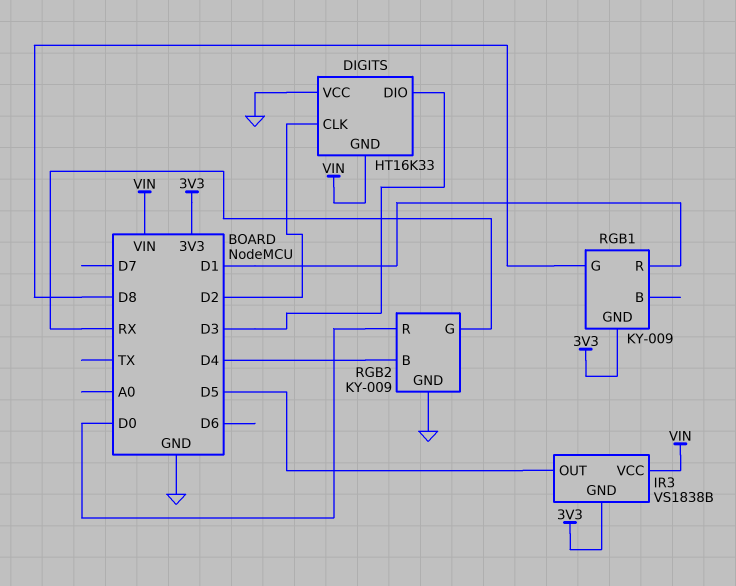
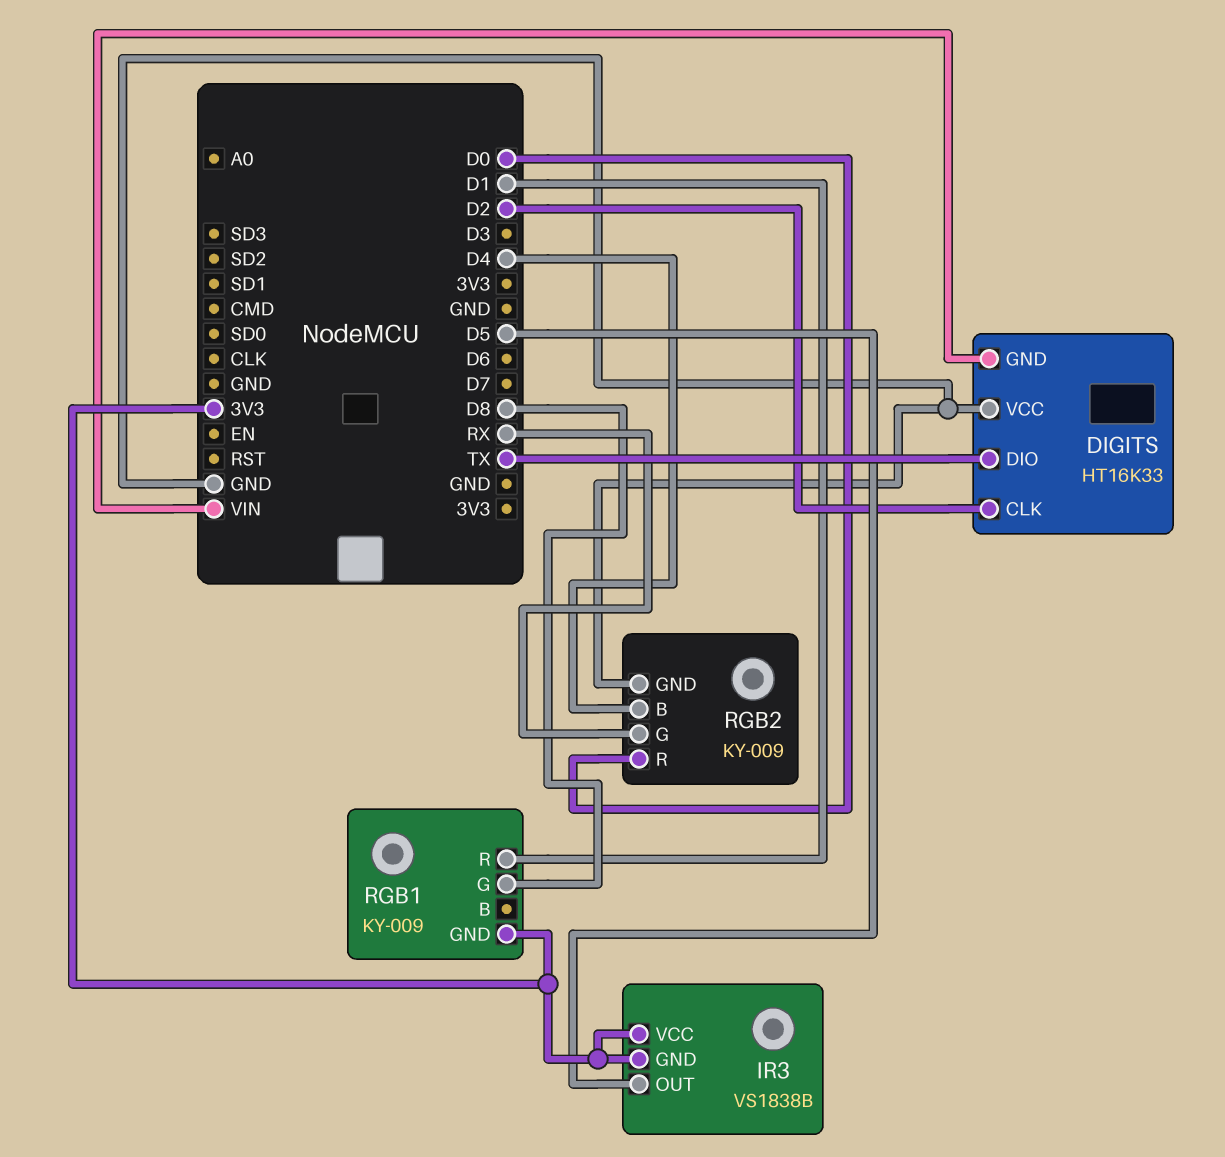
DIGITS pin DIO: D3 -> TX
IR3 pin VCC: VIN -> 3V3

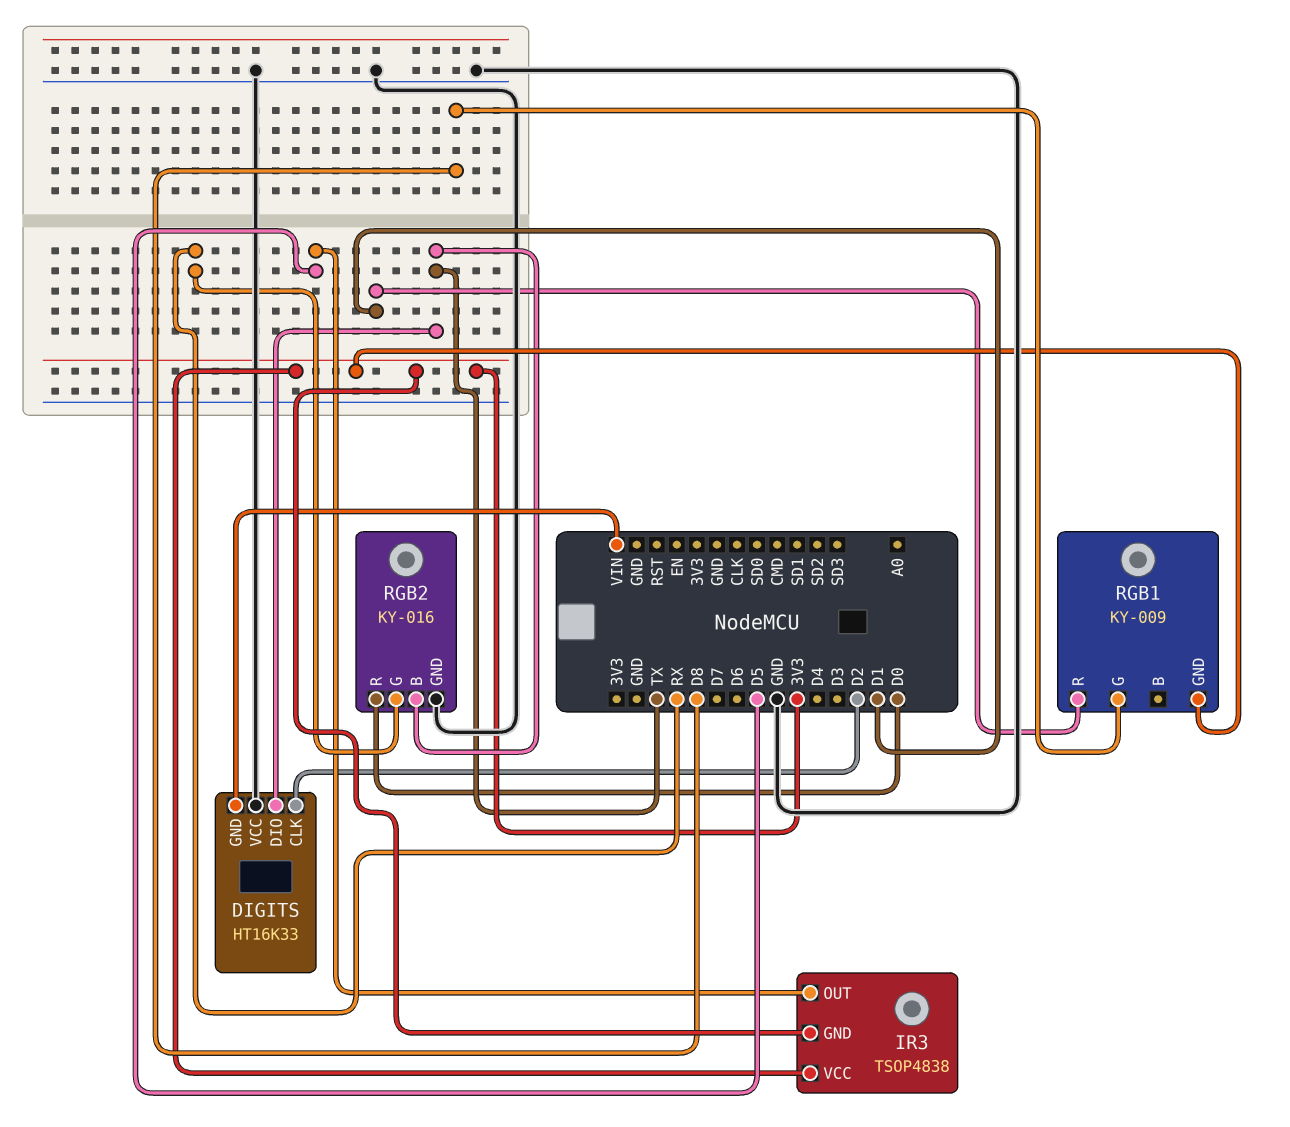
IR3: VS1838B -> TSOP4838
RGB2: KY-009 -> KY-016
RGB2 pin B: D4 -> TX

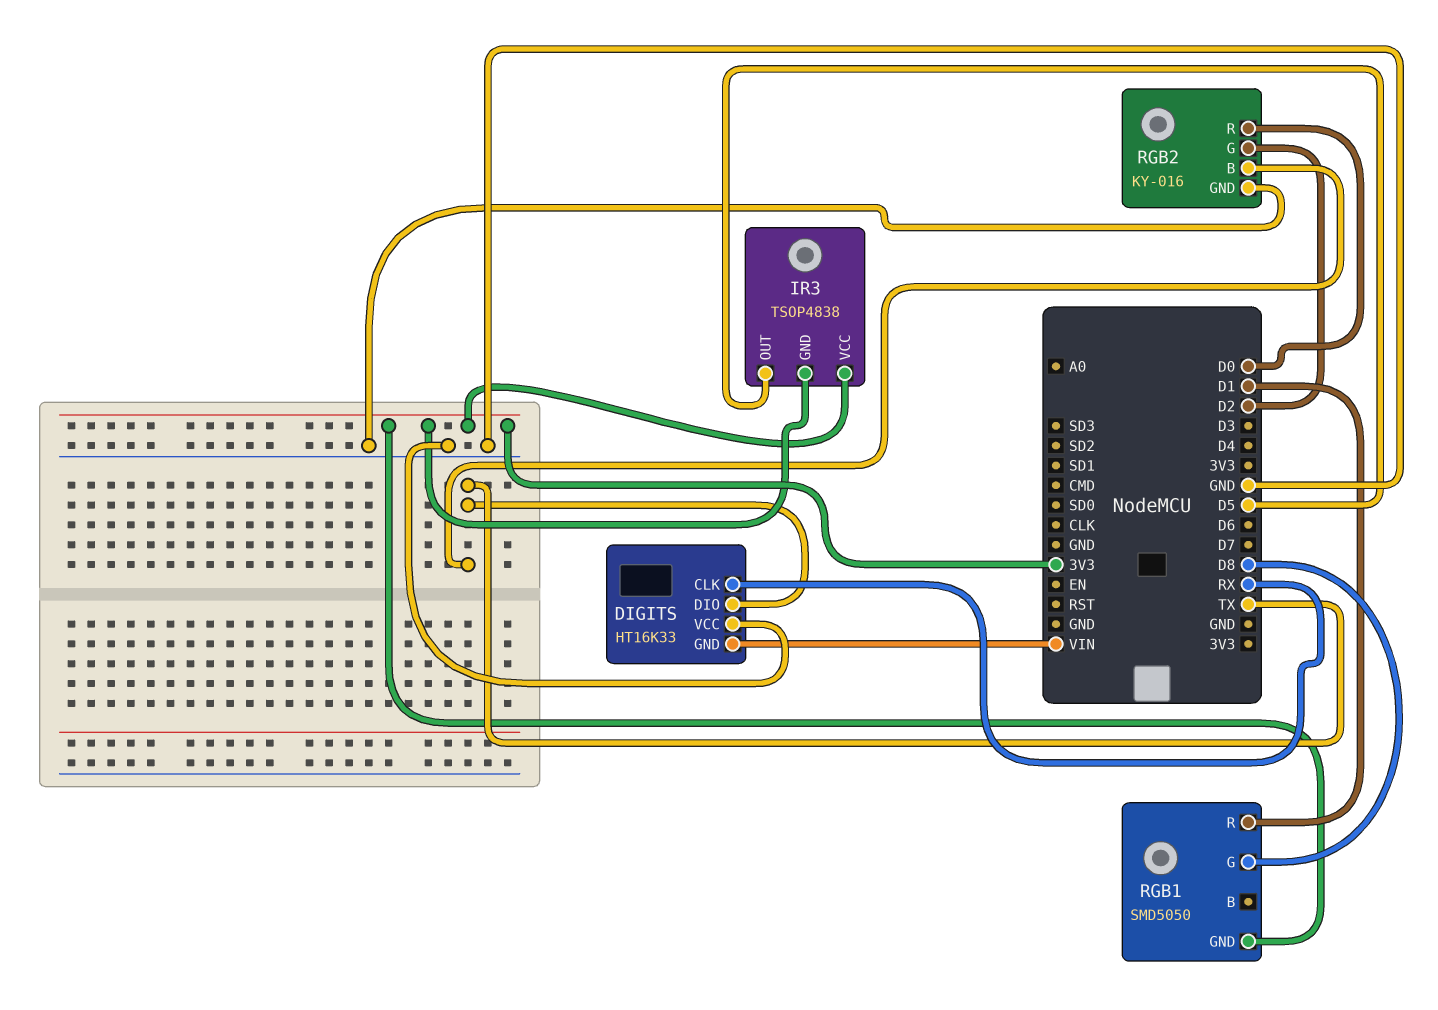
DIGITS pin CLK: D2 -> RX
RGB1: KY-009 -> SMD5050
RGB2 pin G: RX -> D2

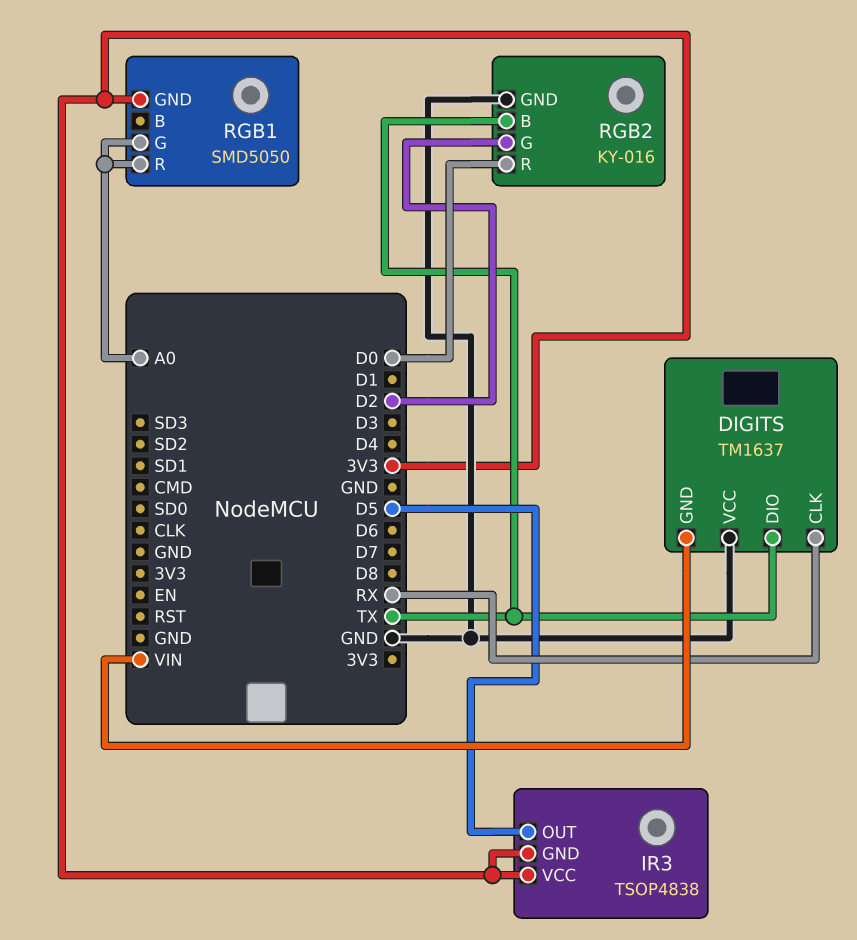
DIGITS: HT16K33 -> TM1637
RGB1 pin G: D8 -> A0
RGB1 pin R: D1 -> A0

